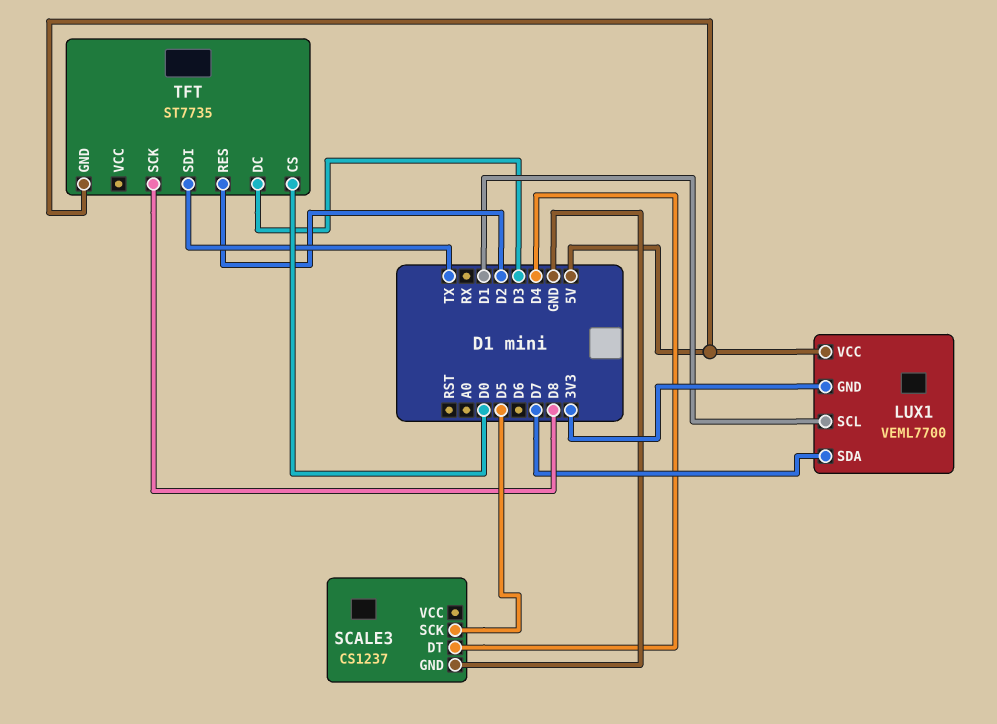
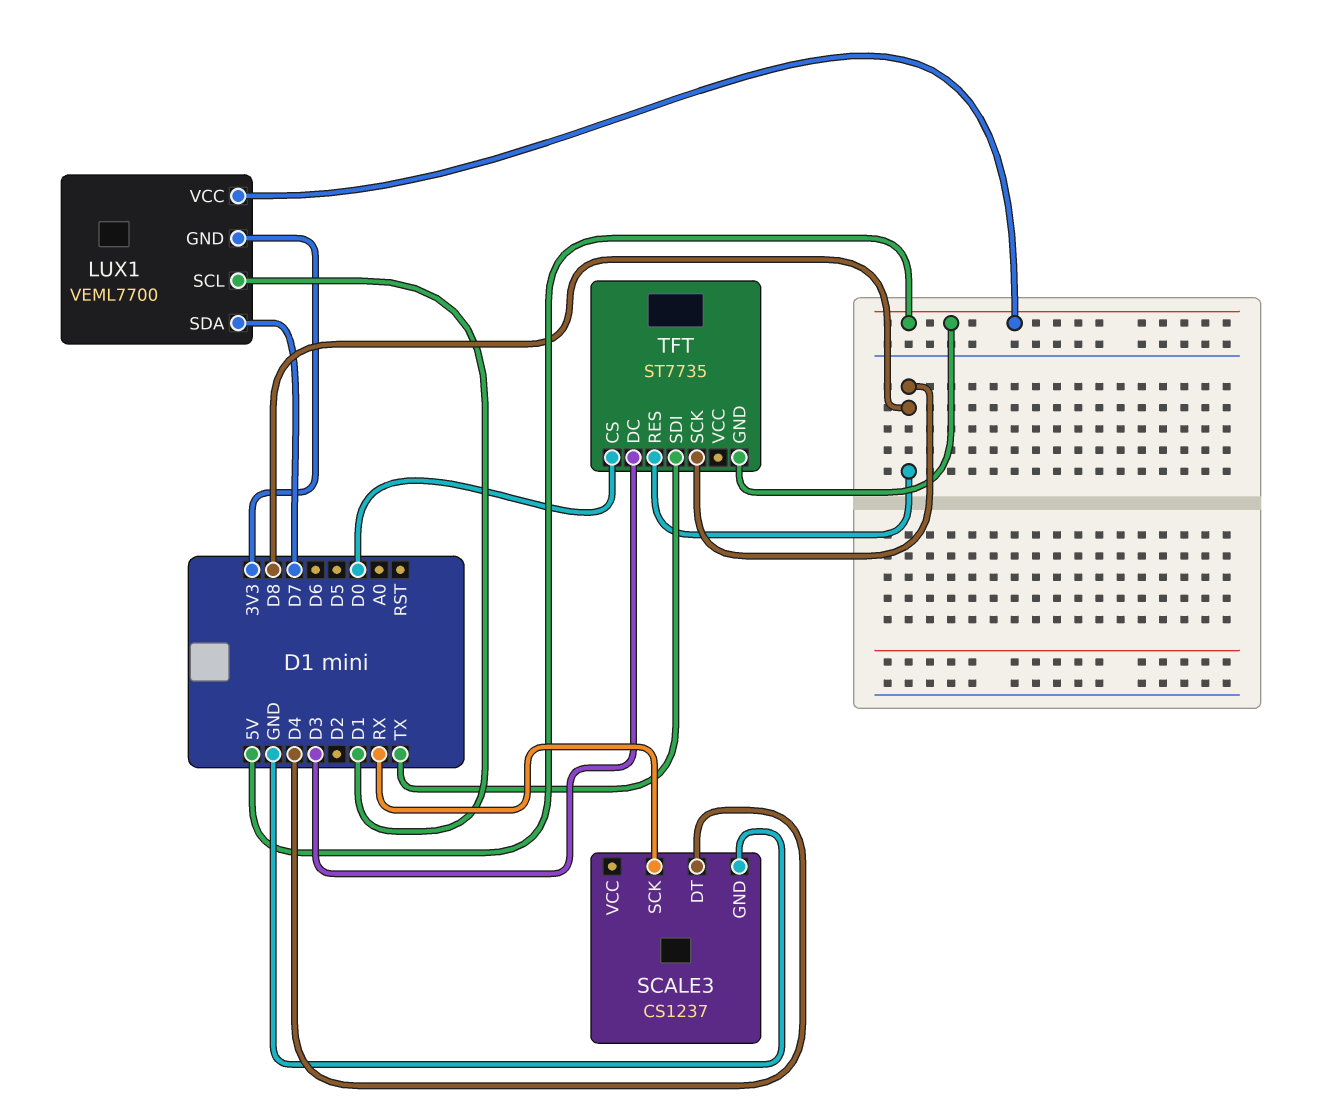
SCALE3 pin SCK: D5 -> RX
TFT pin RES: D2 -> D8

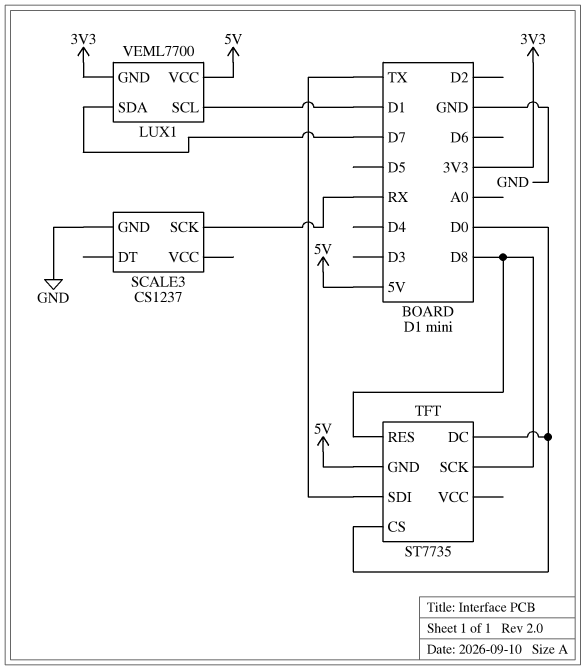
SCALE3 pin DT: D4 -> none
TFT pin DC: D3 -> D0

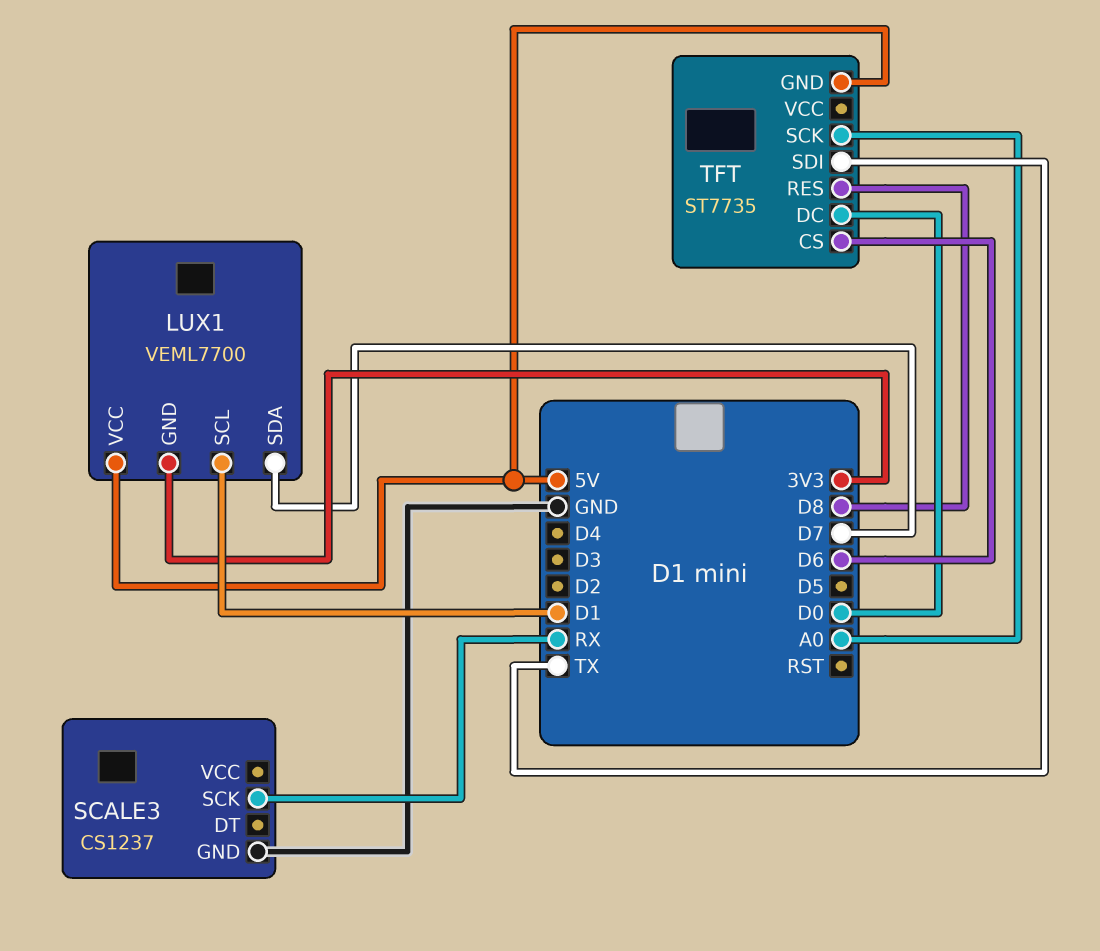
TFT pin CS: D0 -> D6
TFT pin SCK: D8 -> A0

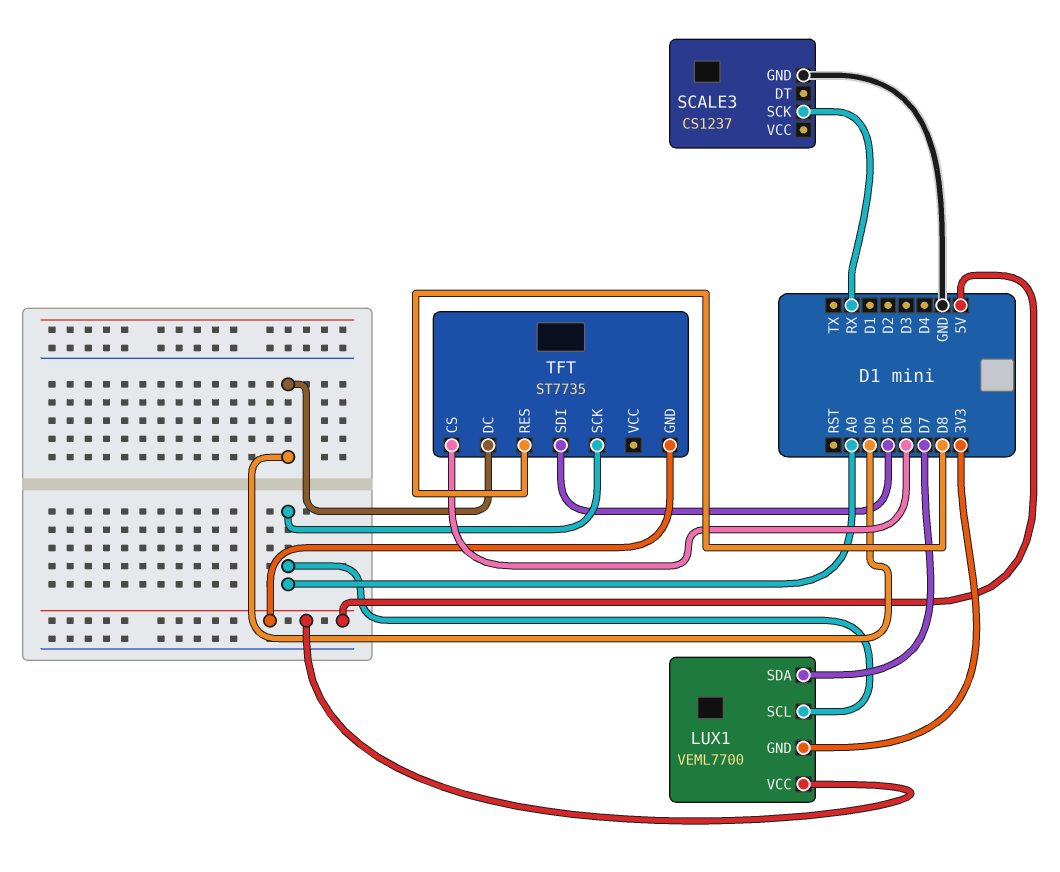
LUX1 pin SCL: D1 -> A0
TFT pin SDI: TX -> D5

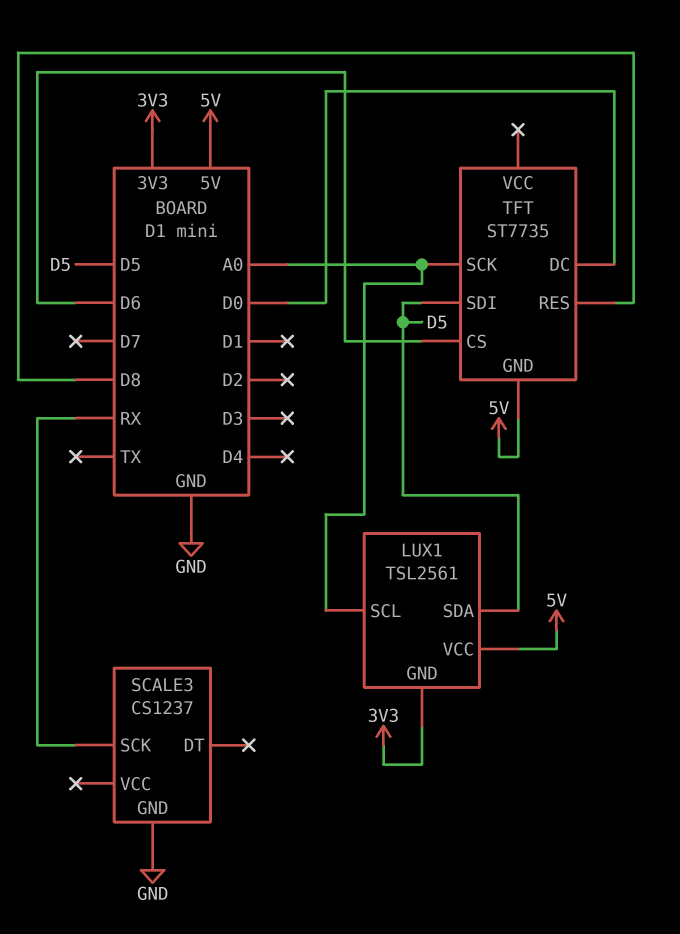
LUX1: VEML7700 -> TSL2561
LUX1 pin SDA: D7 -> D5

